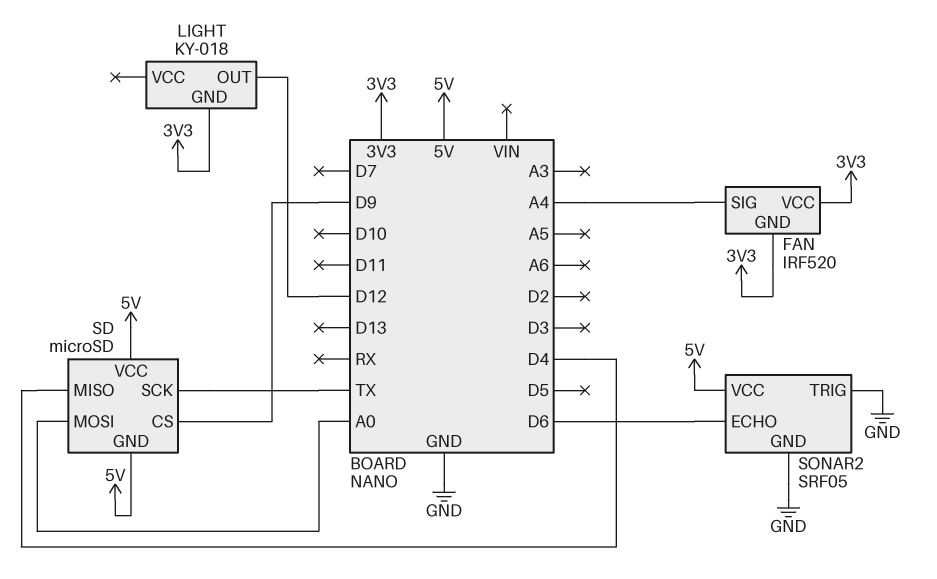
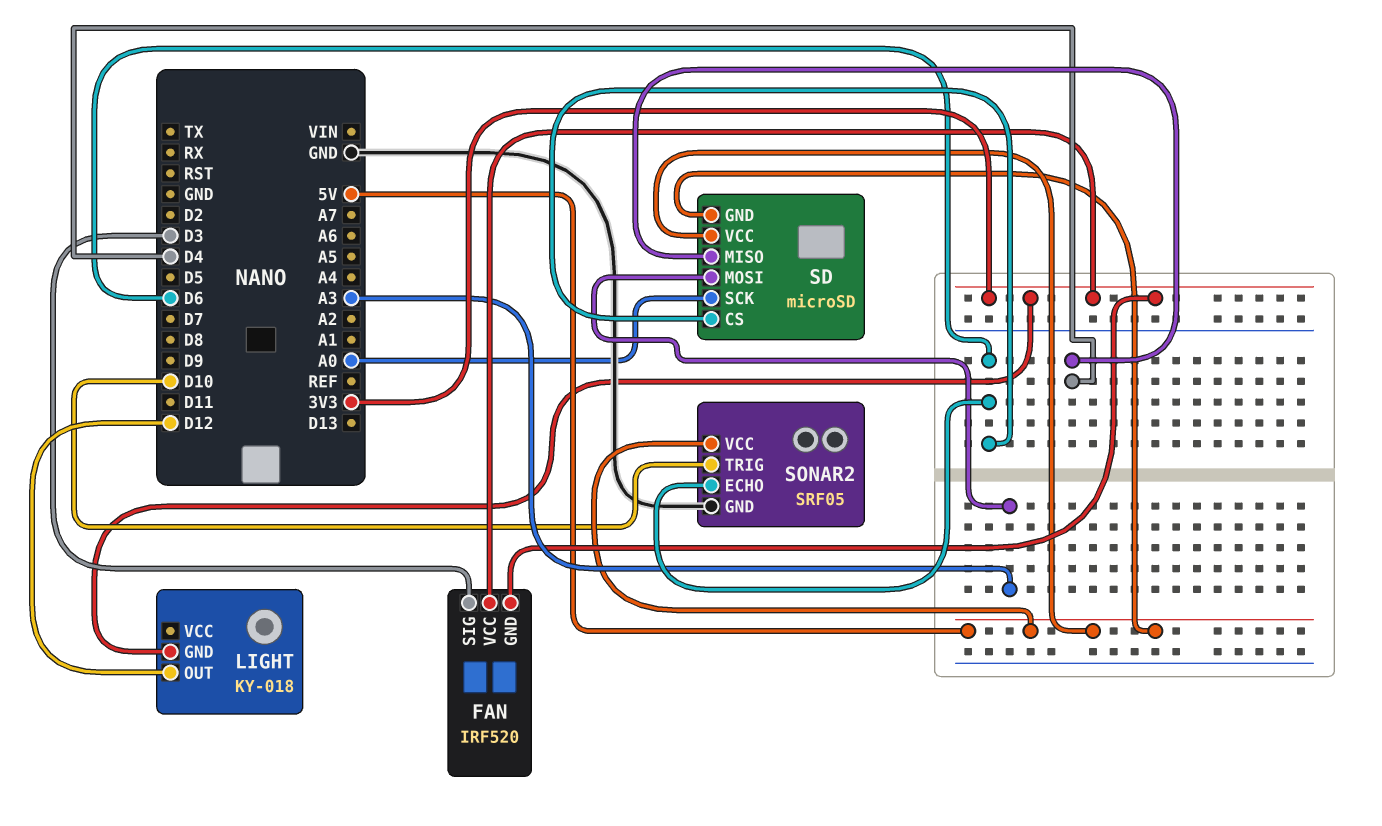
FAN pin SIG: A4 -> D3
SD pin CS: D9 -> D6
SD pin MOSI: A0 -> A3
SD pin SCK: TX -> A0
SONAR2 pin TRIG: GND -> D10

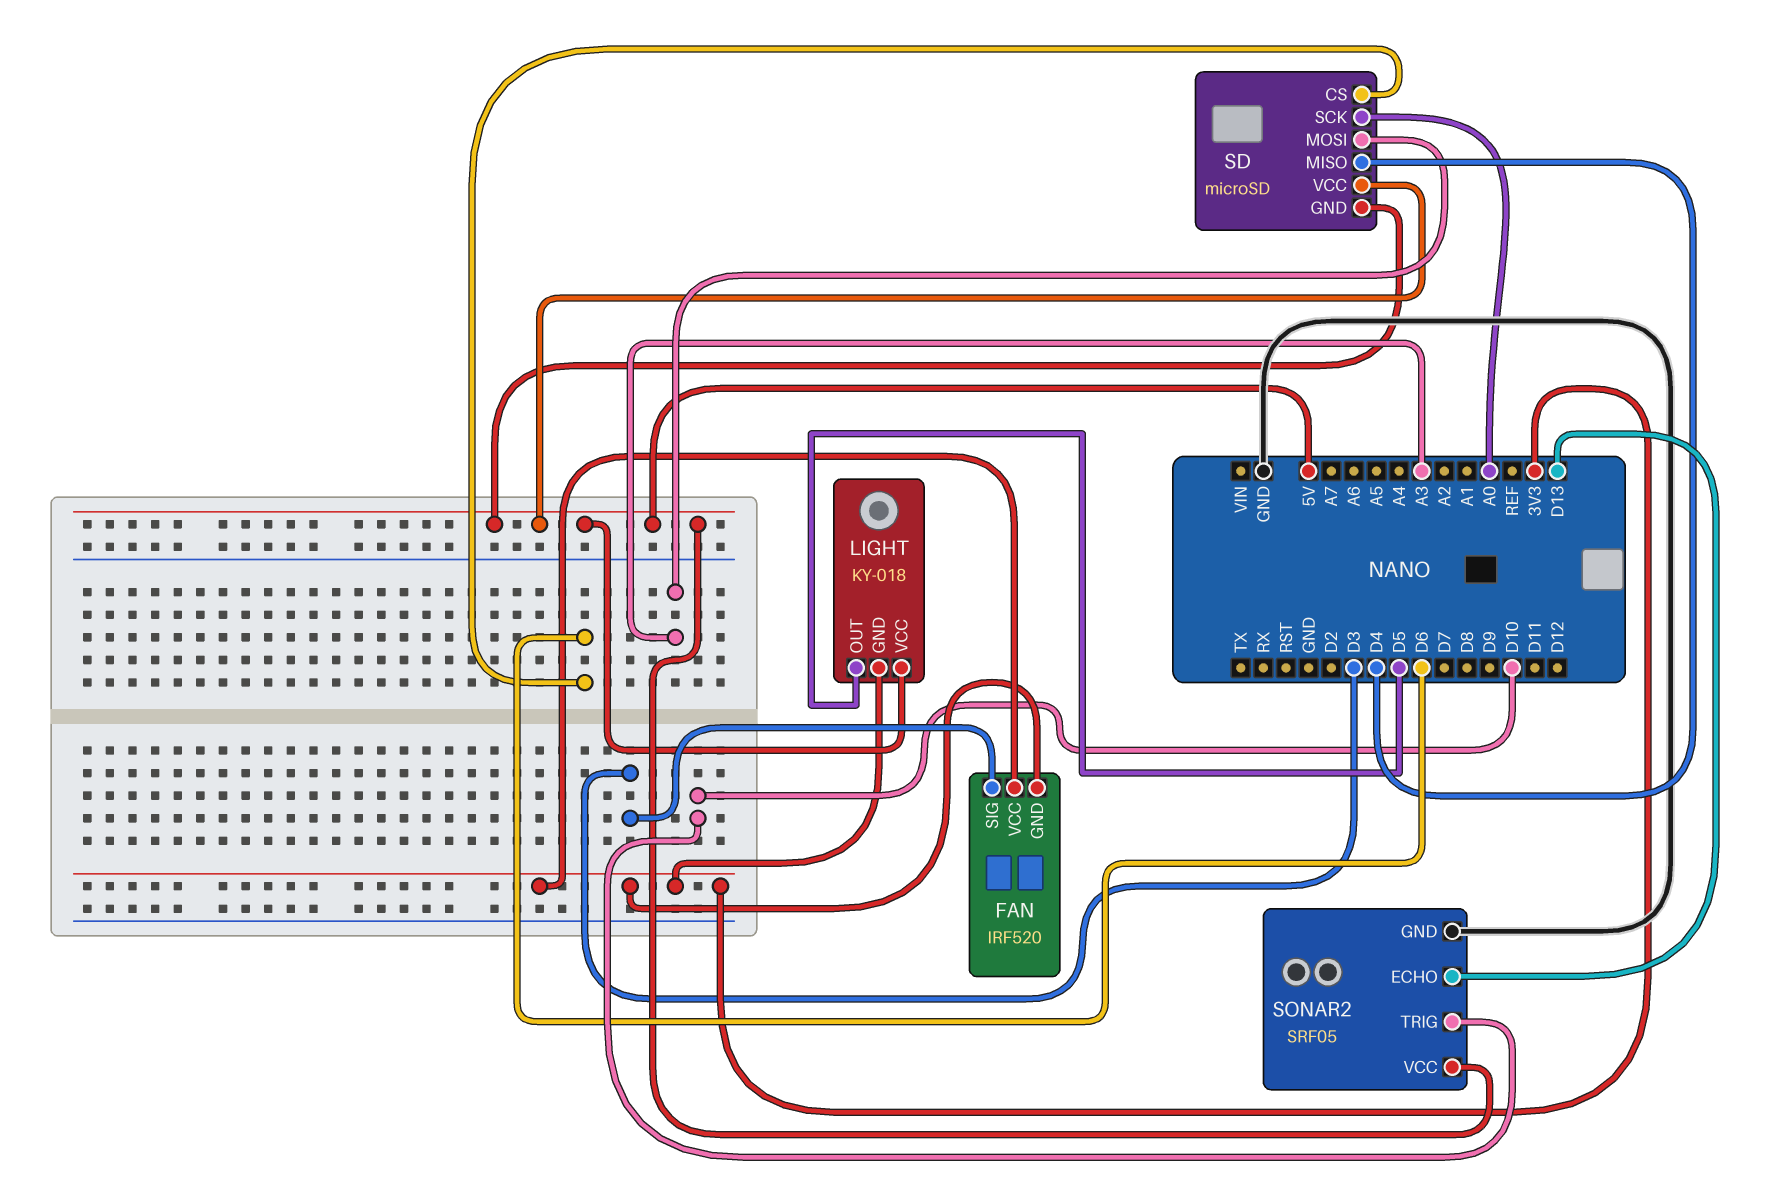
LIGHT pin OUT: D12 -> D5
LIGHT pin VCC: none -> 5V
SONAR2 pin ECHO: D6 -> D13

